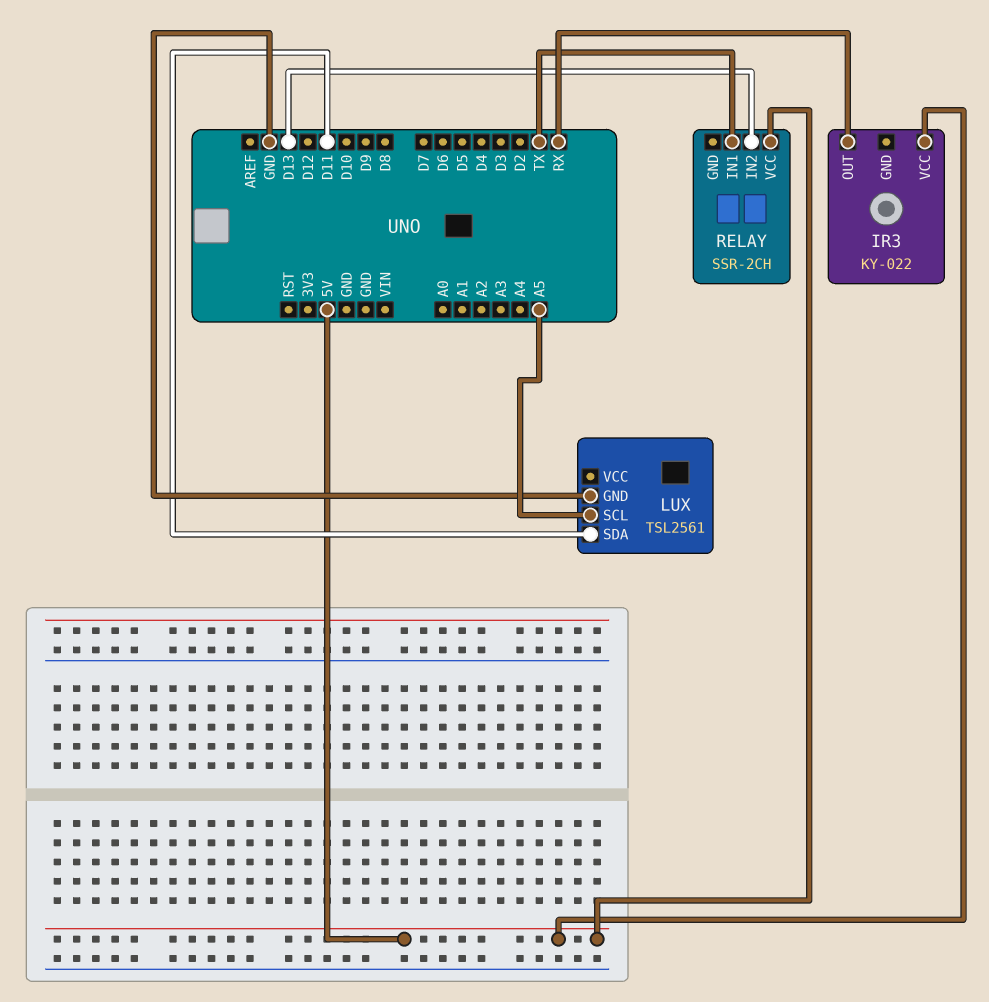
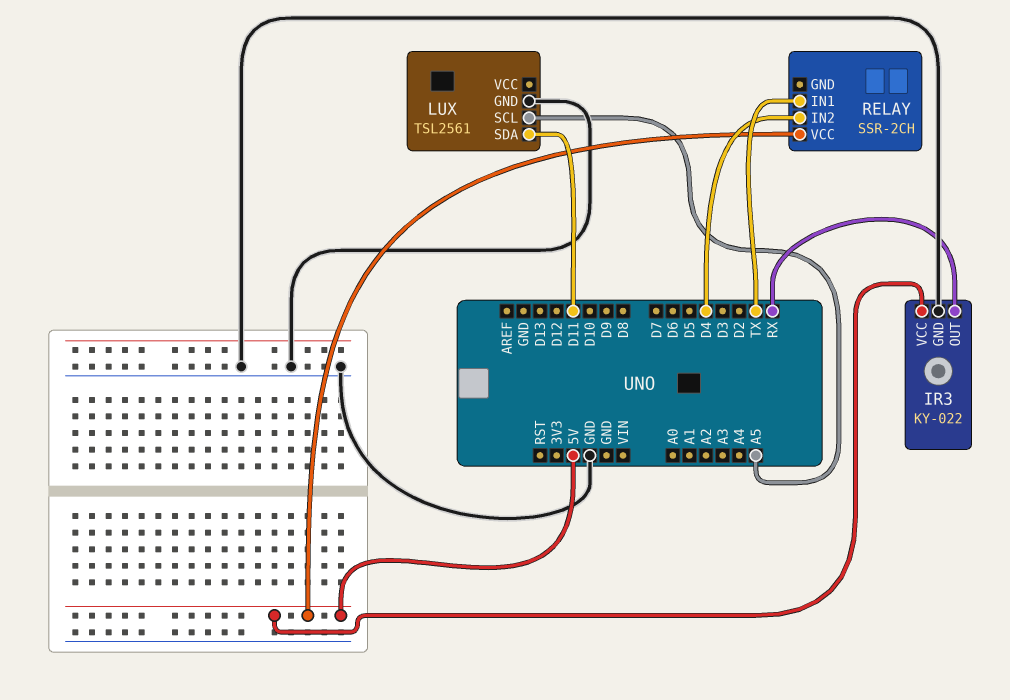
IR3 pin GND: none -> GND
RELAY pin IN2: D13 -> D4

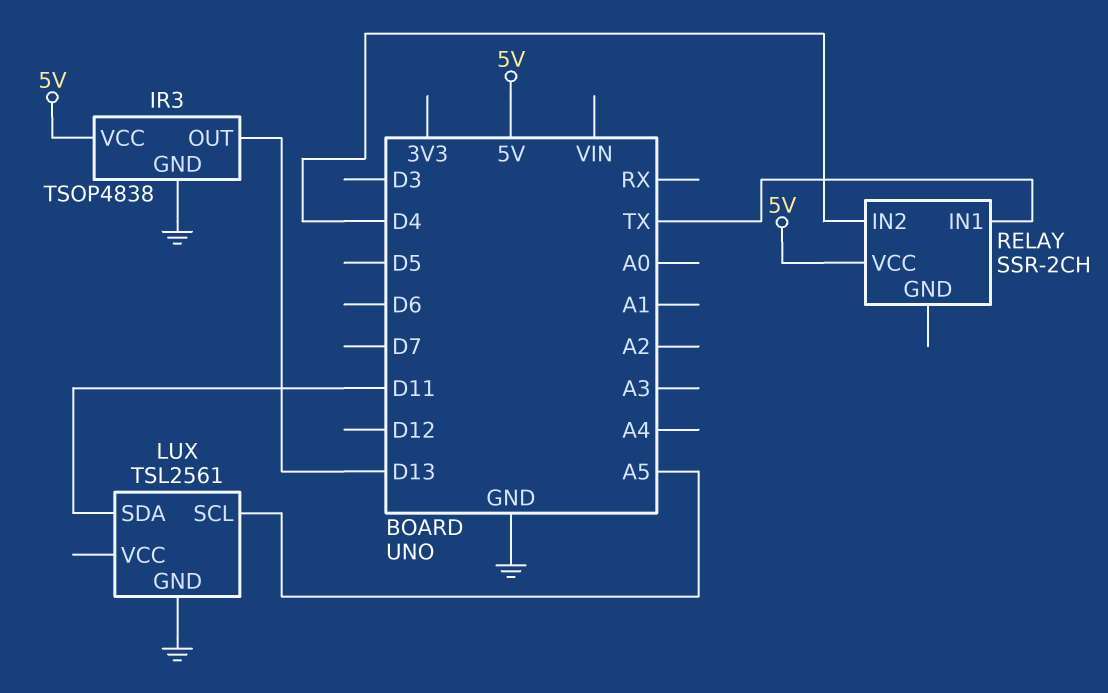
IR3: KY-022 -> TSOP4838
IR3 pin OUT: RX -> D13

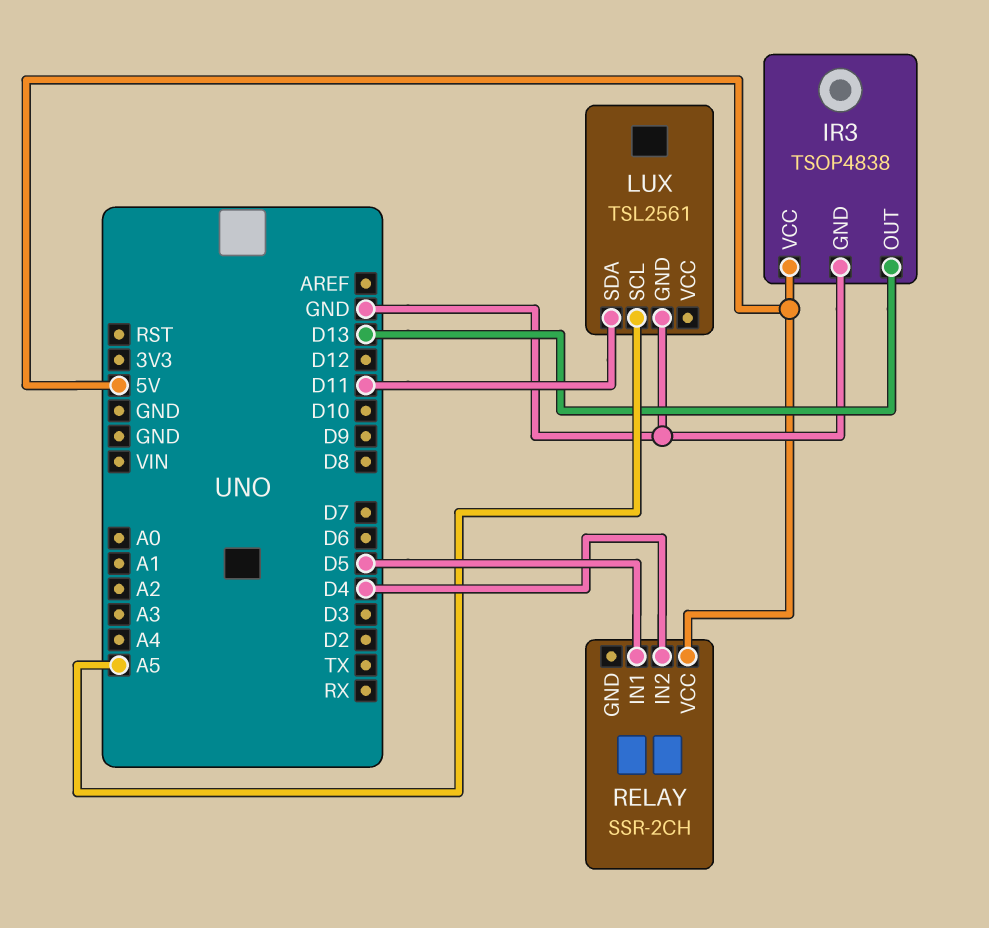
RELAY pin IN1: TX -> D5

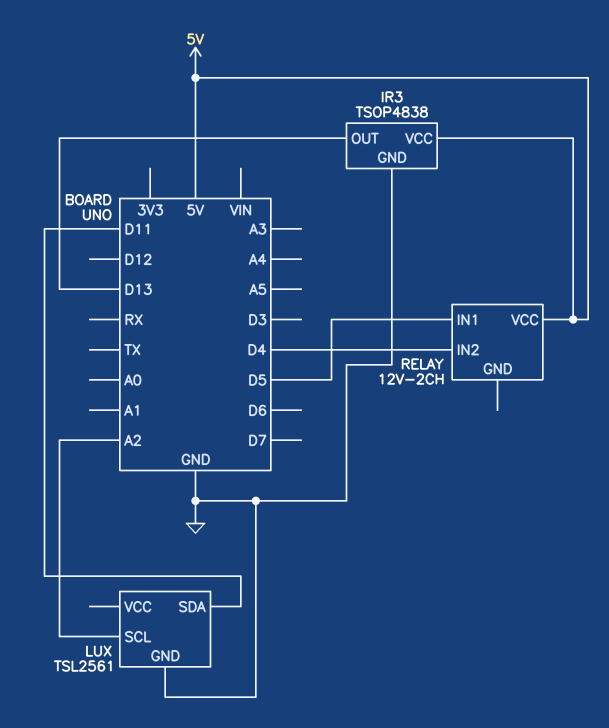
LUX pin SCL: A5 -> A2
RELAY: SSR-2CH -> 12V-2CH

